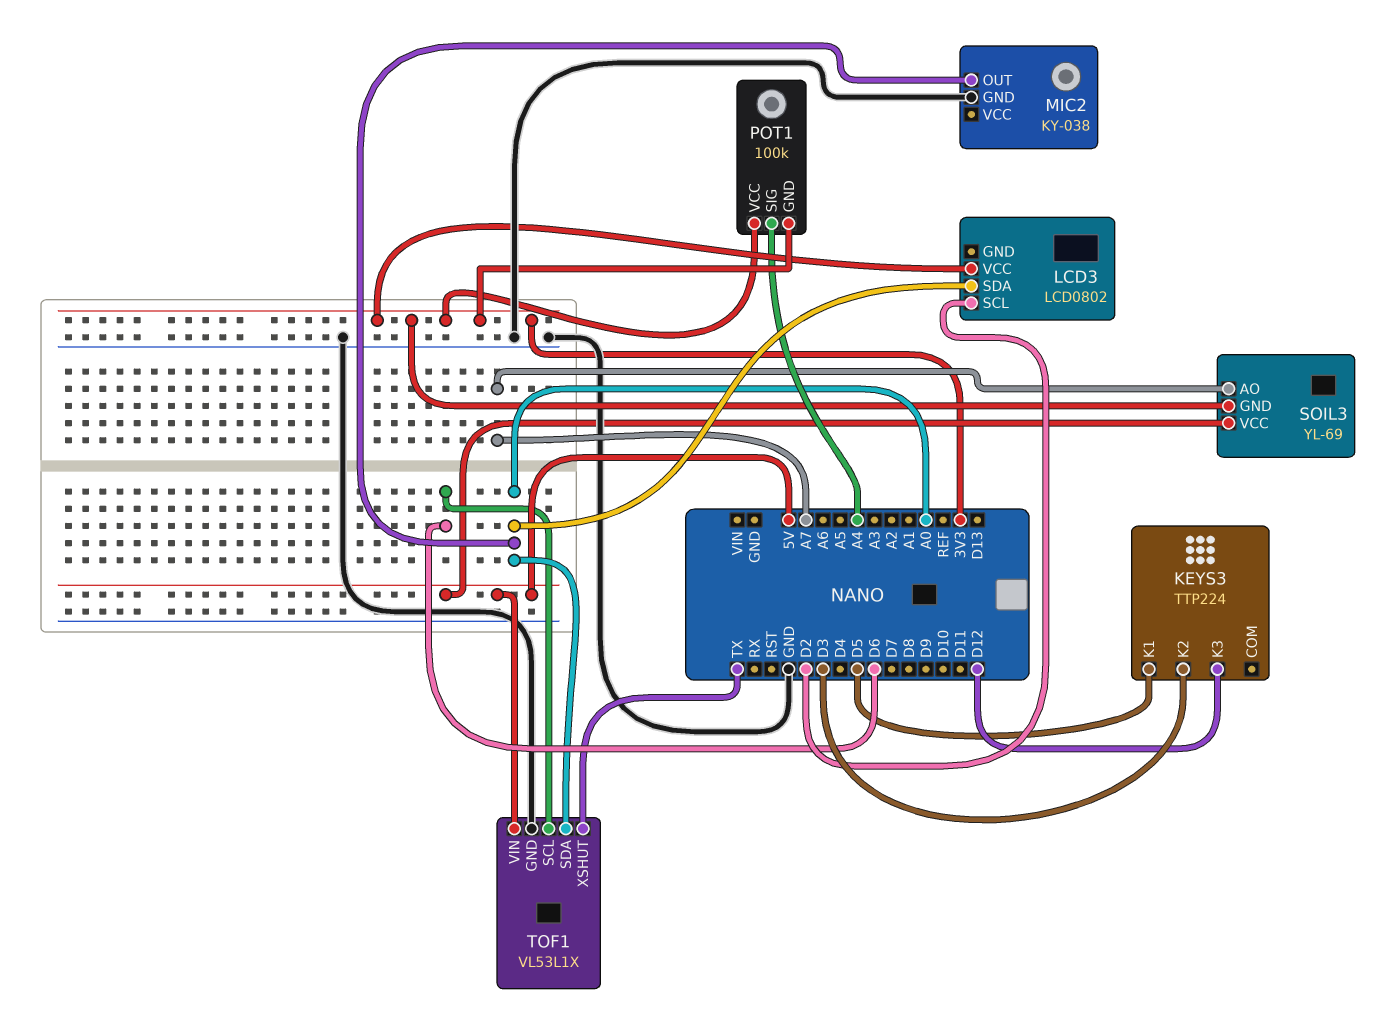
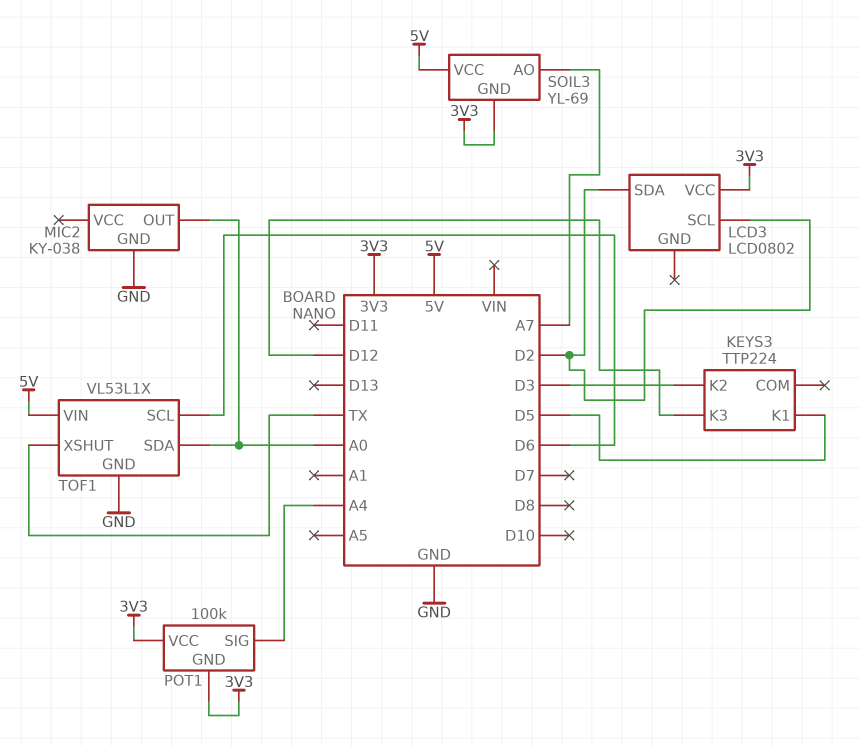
LCD3 pin SDA: A0 -> D2

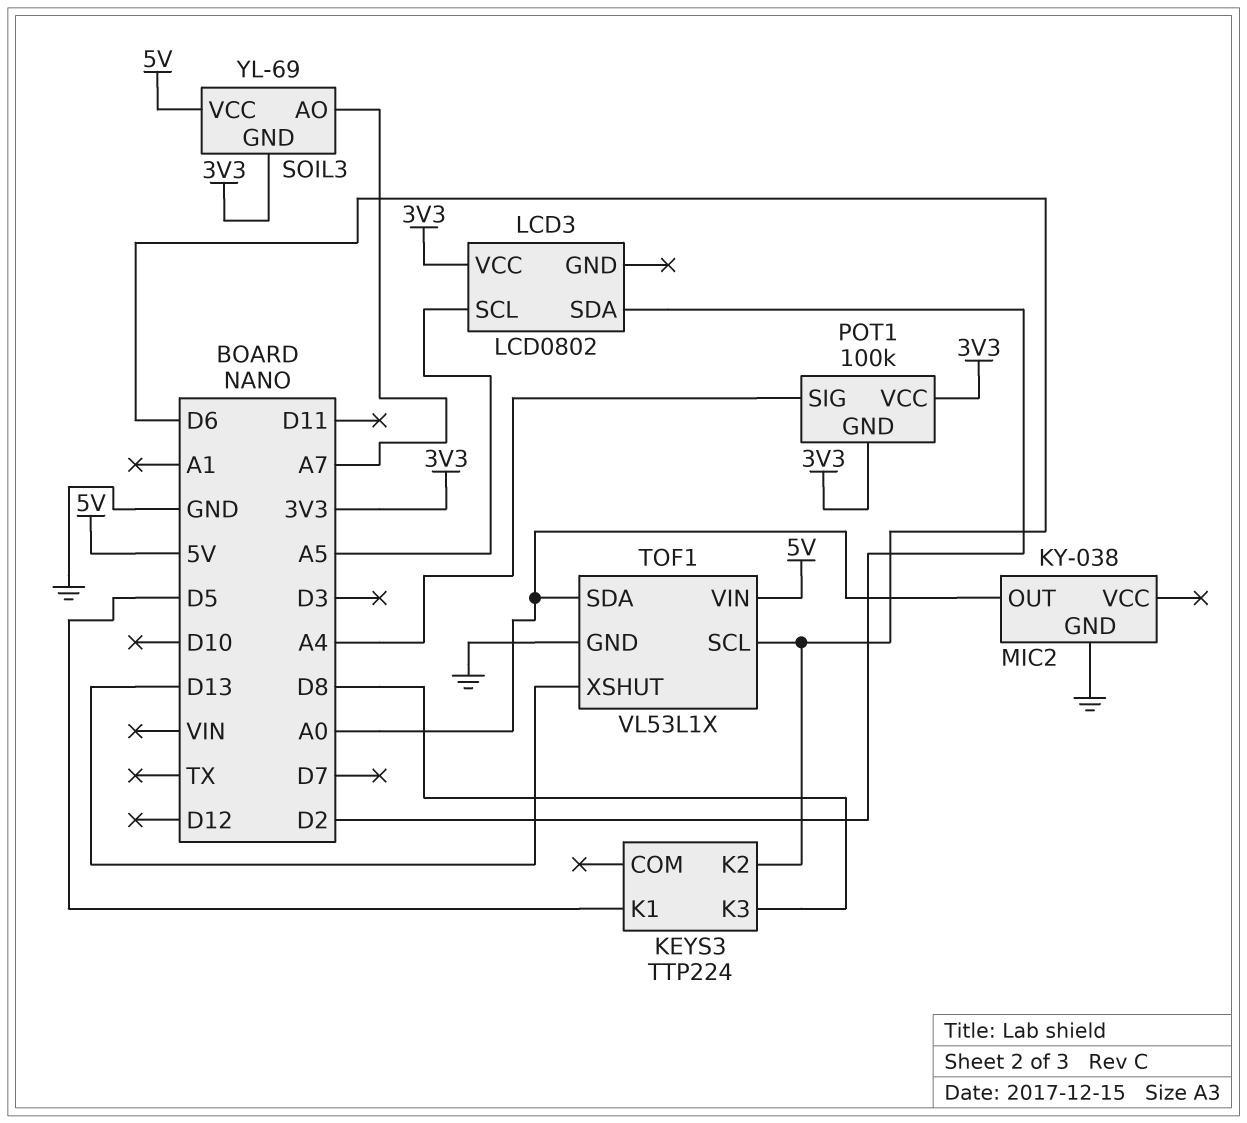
KEYS3 pin K2: D3 -> D6
KEYS3 pin K3: D12 -> D8
LCD3 pin SCL: D2 -> A5
TOF1 pin XSHUT: TX -> D13

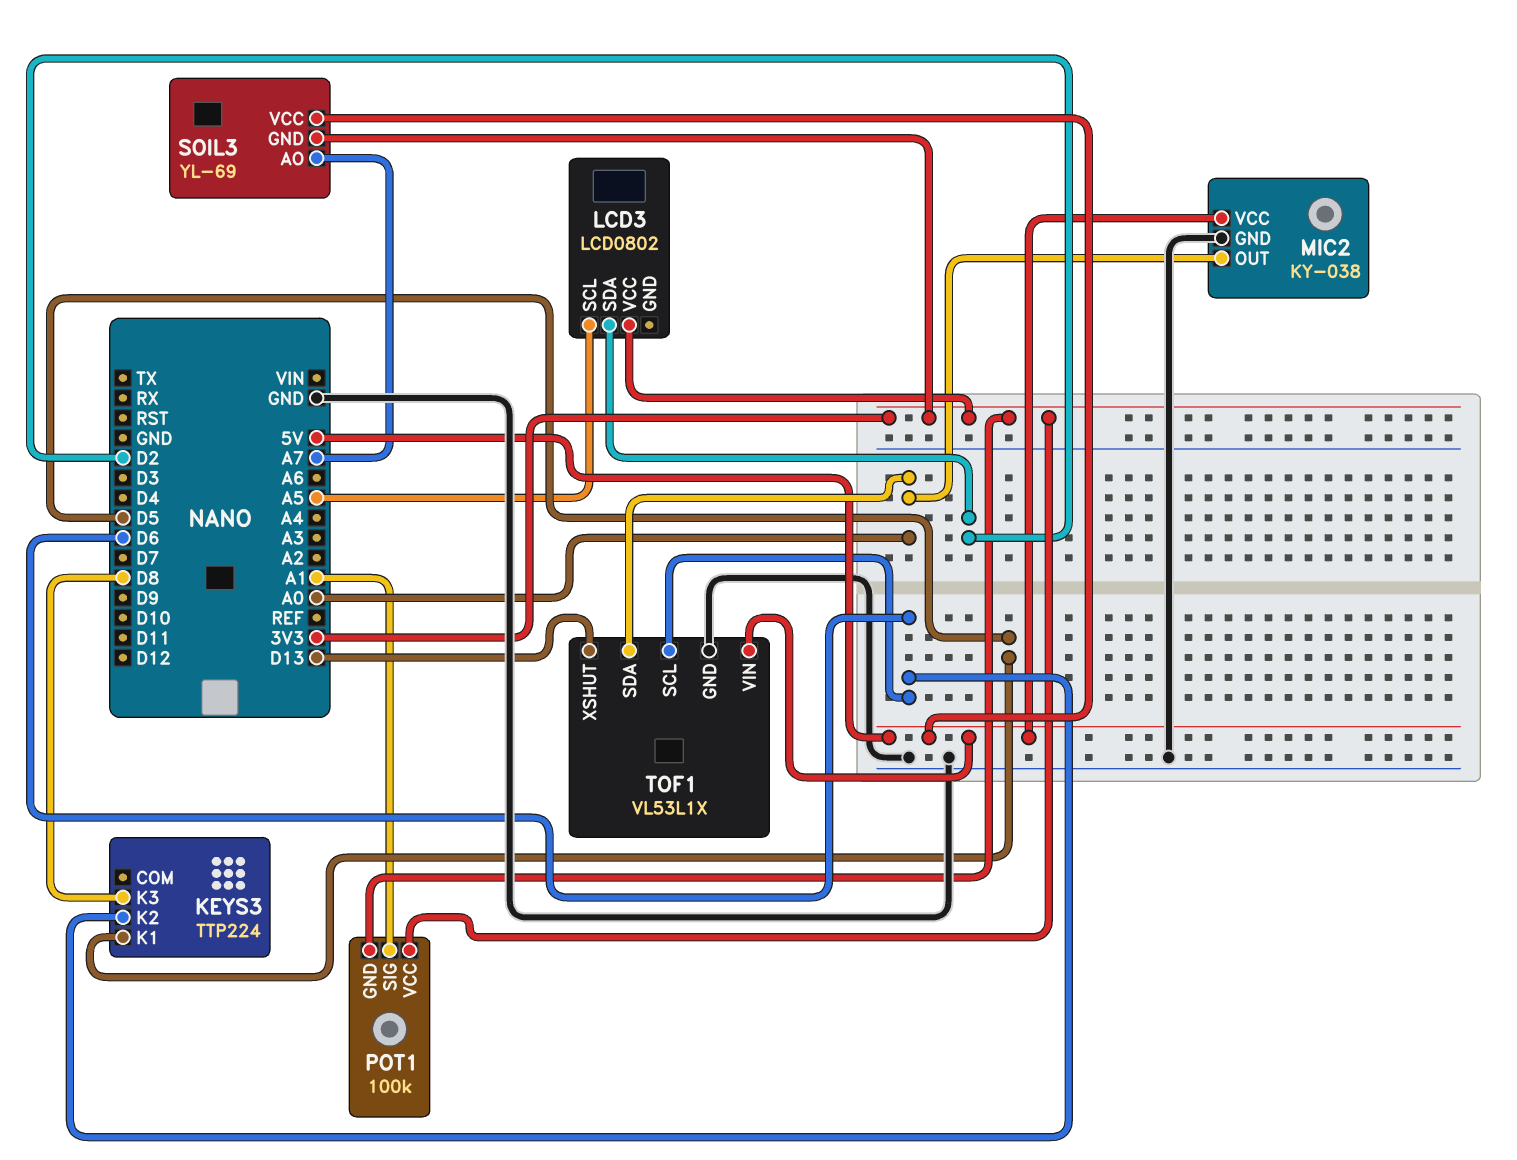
MIC2 pin VCC: none -> 5V
POT1 pin SIG: A4 -> A1

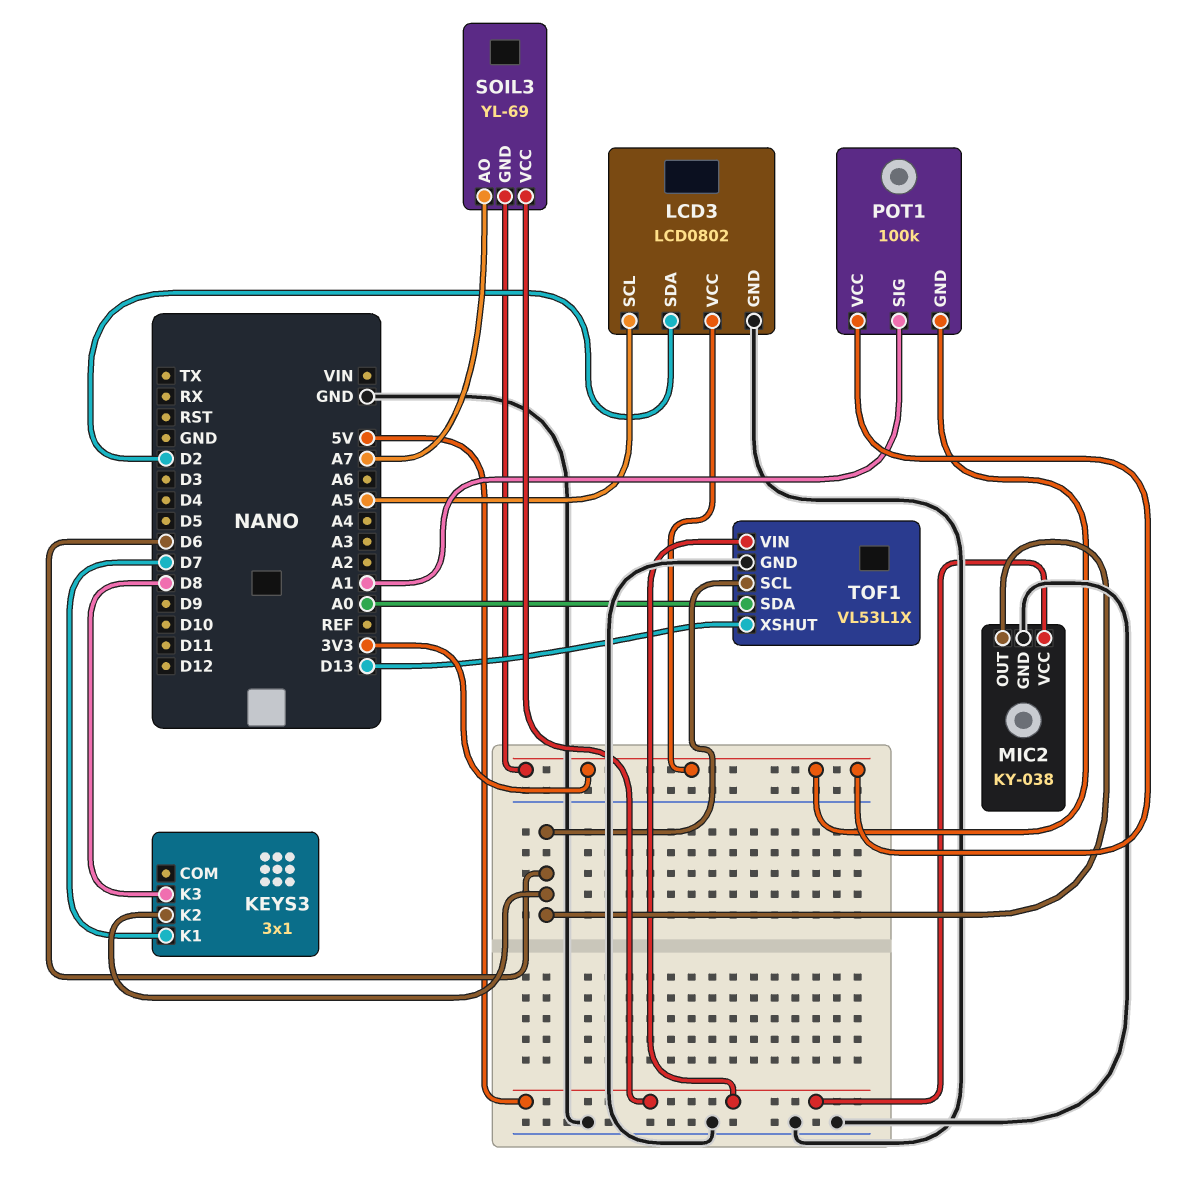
KEYS3: TTP224 -> 3x1
KEYS3 pin K1: D5 -> D7
LCD3 pin GND: none -> GND
MIC2 pin OUT: A0 -> D6

